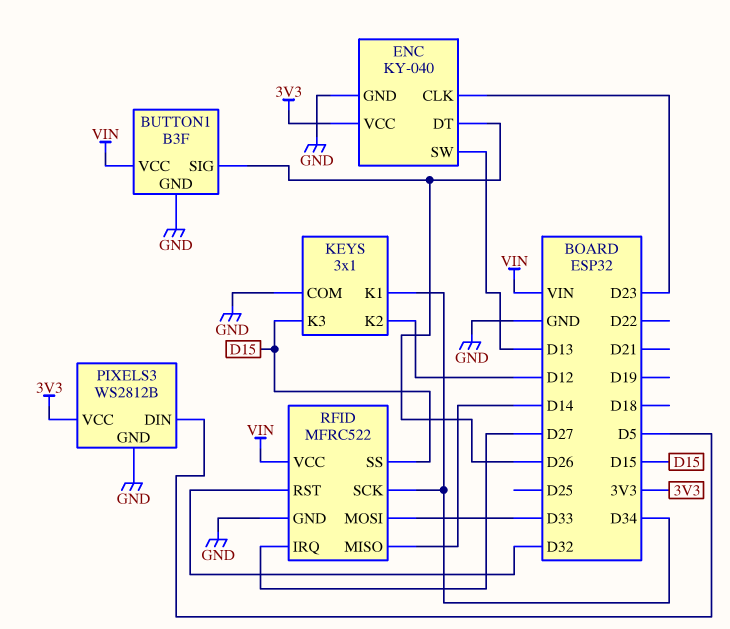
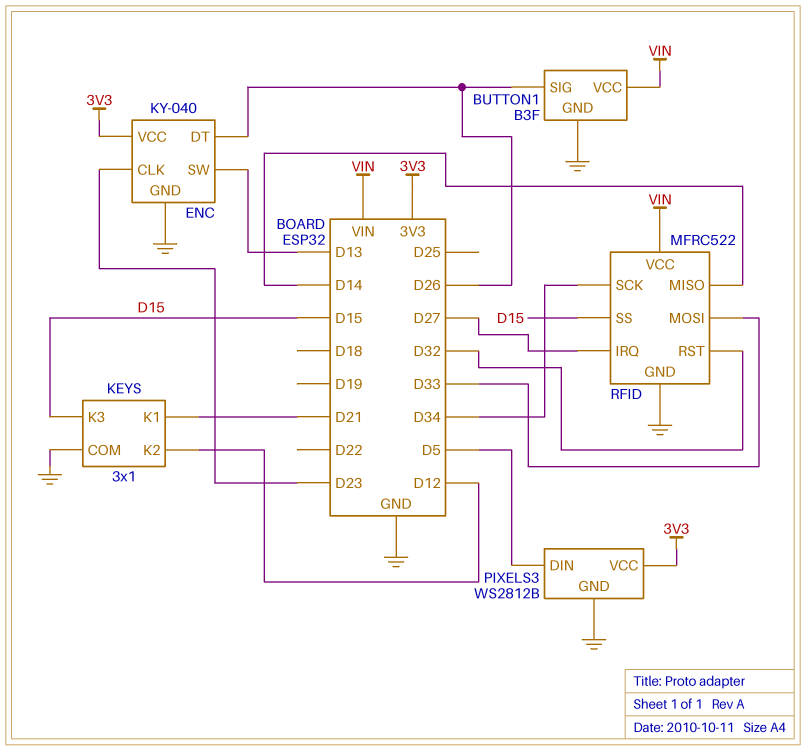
KEYS pin K1: D34 -> D21

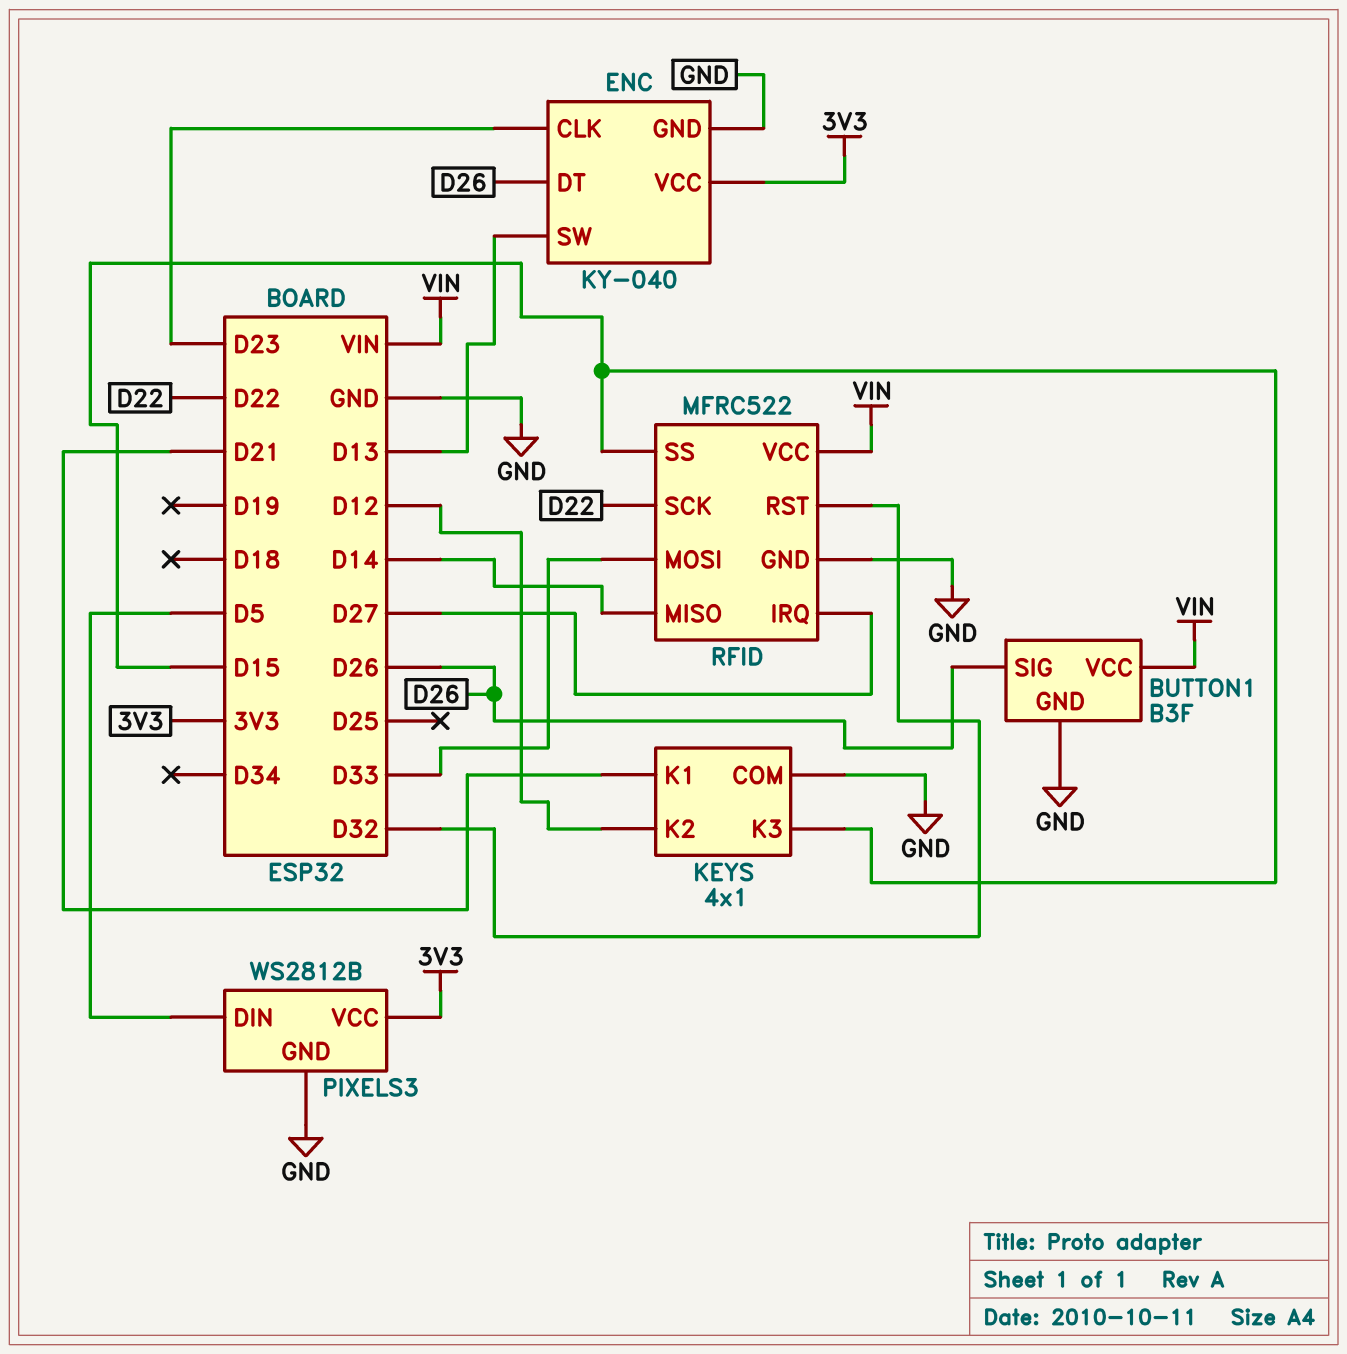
KEYS: 3x1 -> 4x1
RFID pin SCK: D34 -> D22

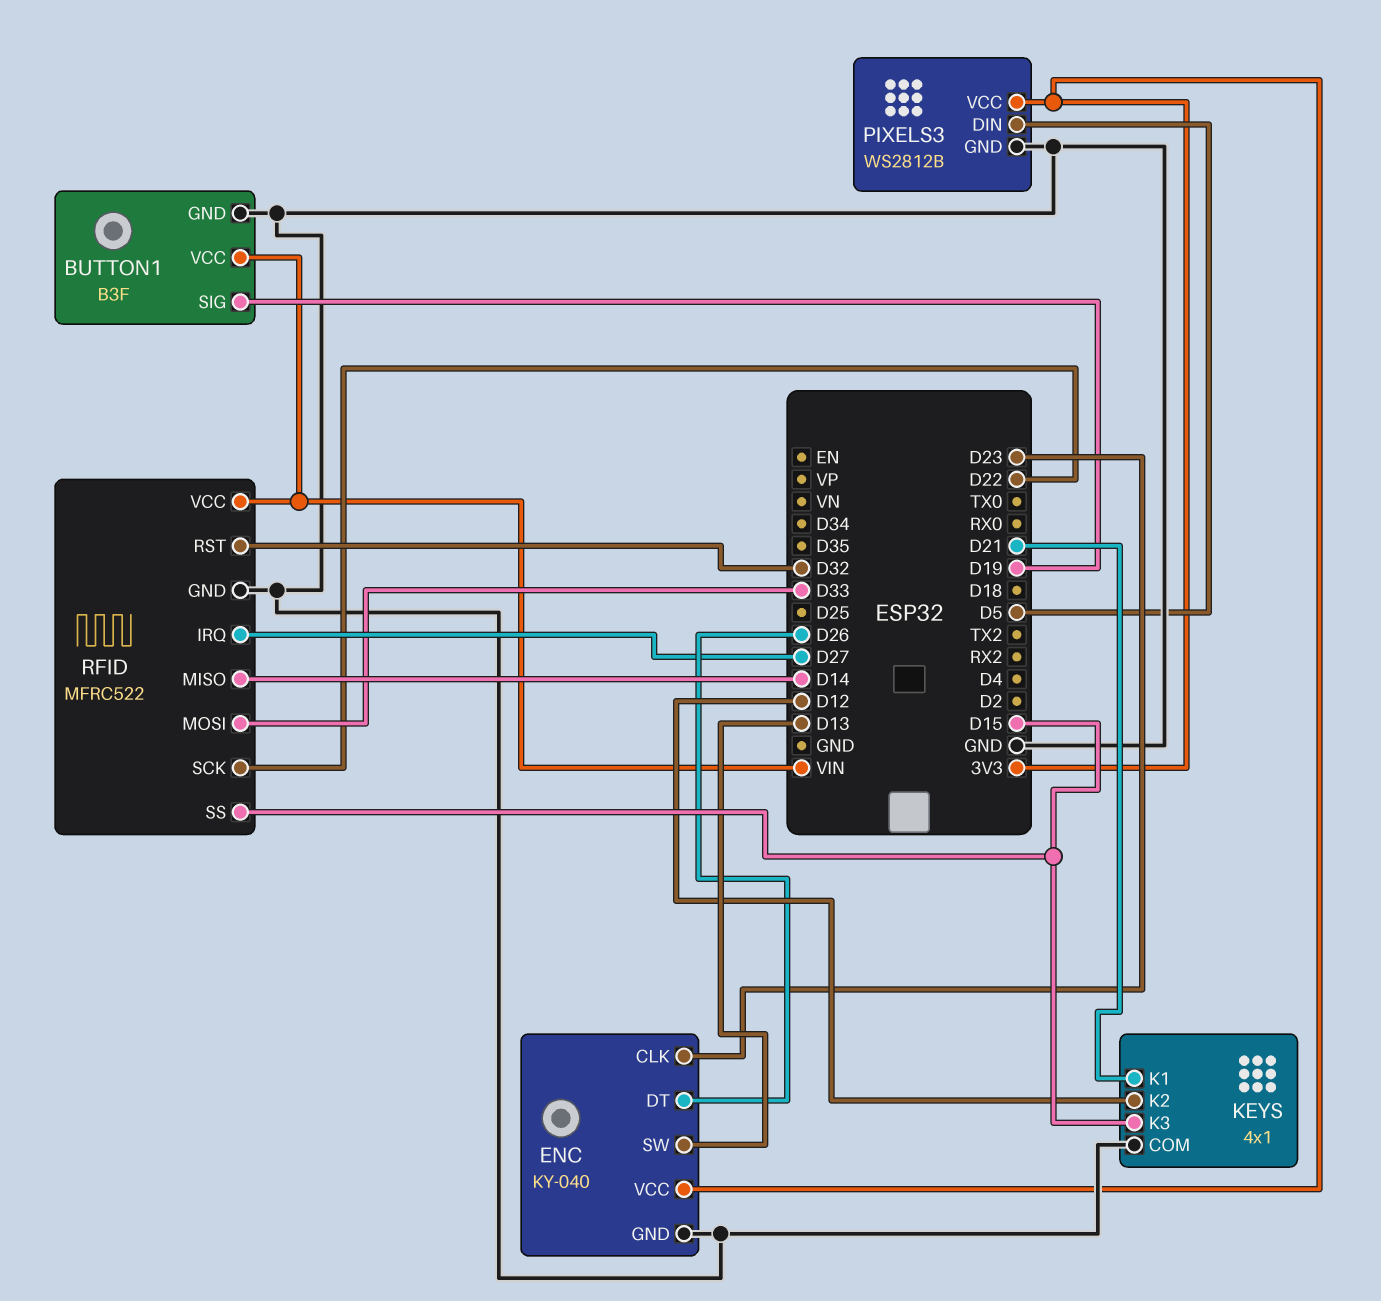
BUTTON1 pin SIG: D26 -> D19

